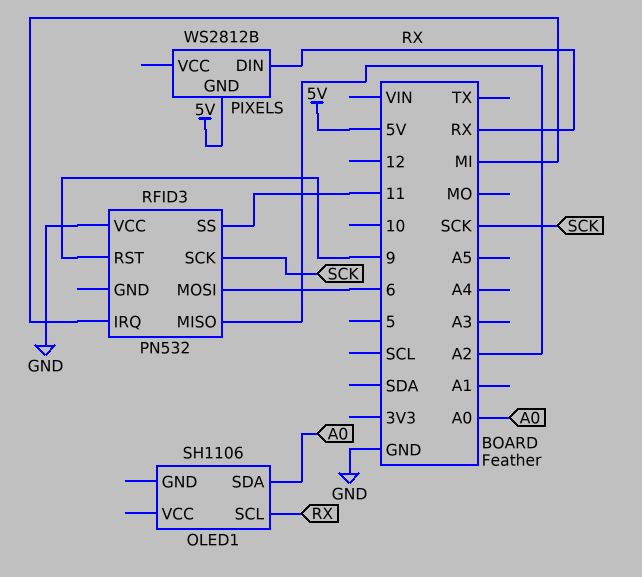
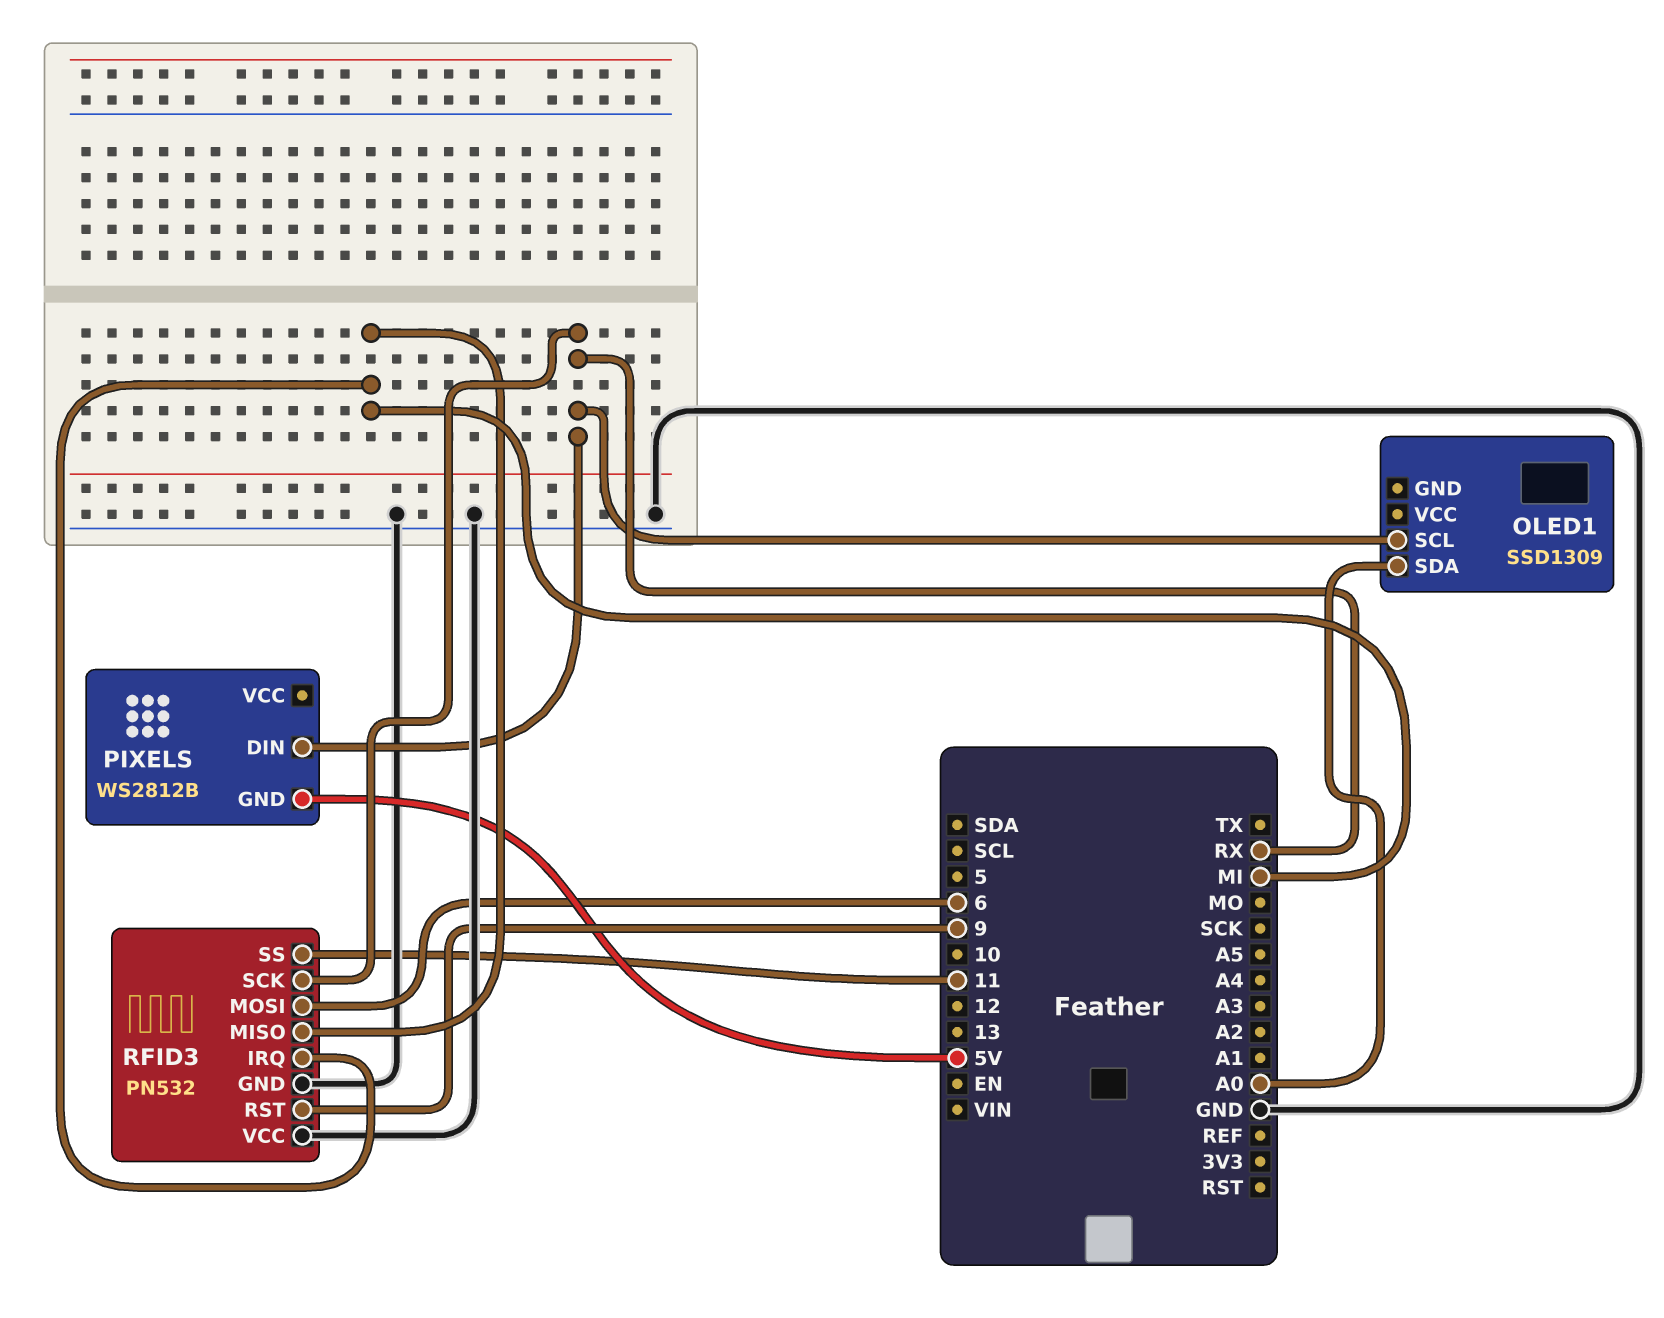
OLED1: SH1106 -> SSD1309
RFID3 pin GND: none -> GND
RFID3 pin MISO: A2 -> MI
RFID3 pin SCK: SCK -> RX

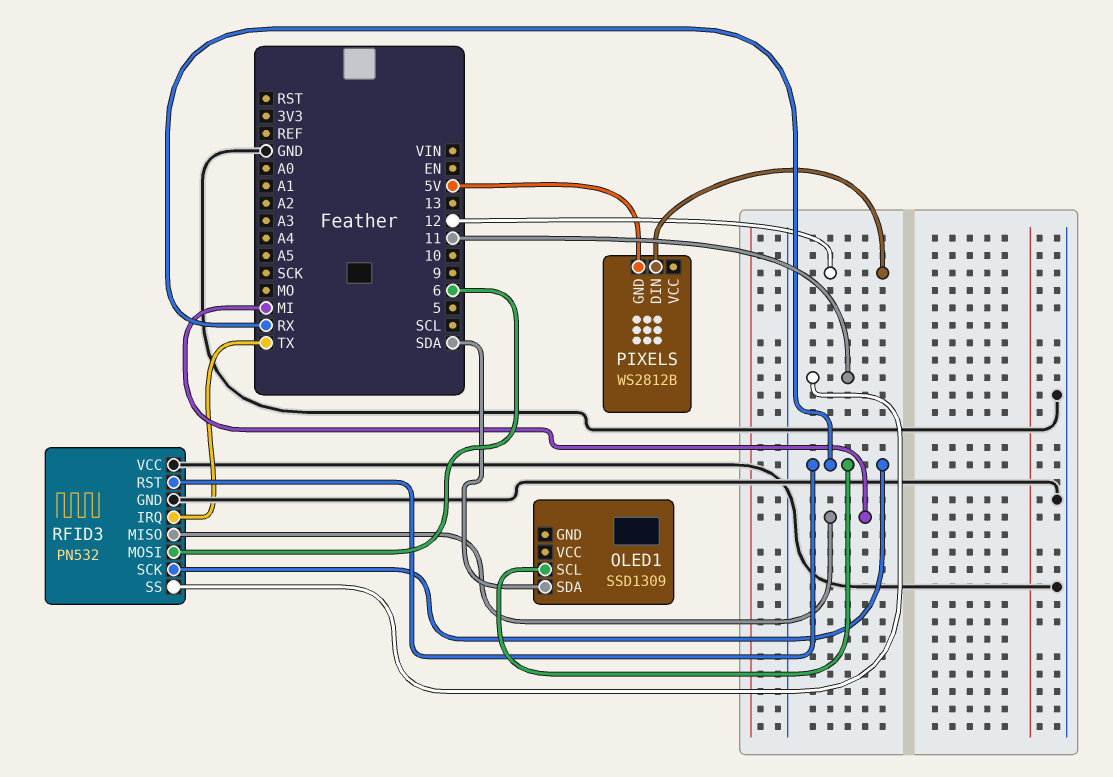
OLED1 pin SDA: A0 -> SDA
PIXELS pin DIN: RX -> 12
RFID3 pin IRQ: MI -> TX
RFID3 pin RST: 9 -> RX

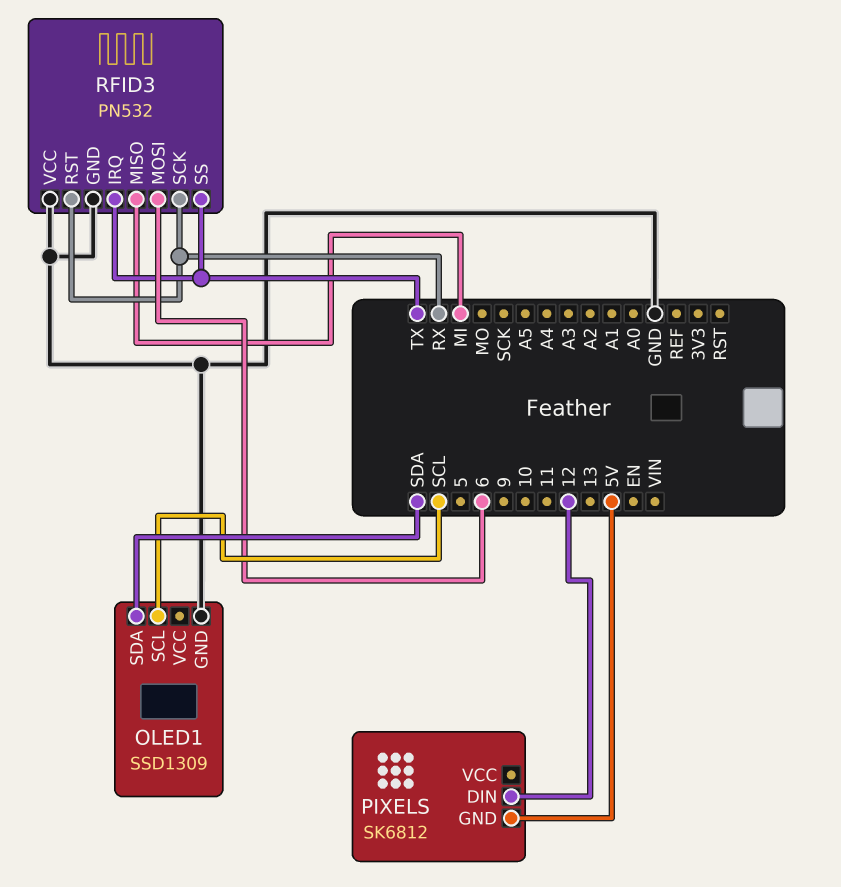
OLED1 pin GND: none -> GND
OLED1 pin SCL: RX -> SCL
PIXELS: WS2812B -> SK6812
RFID3 pin SS: 11 -> TX

